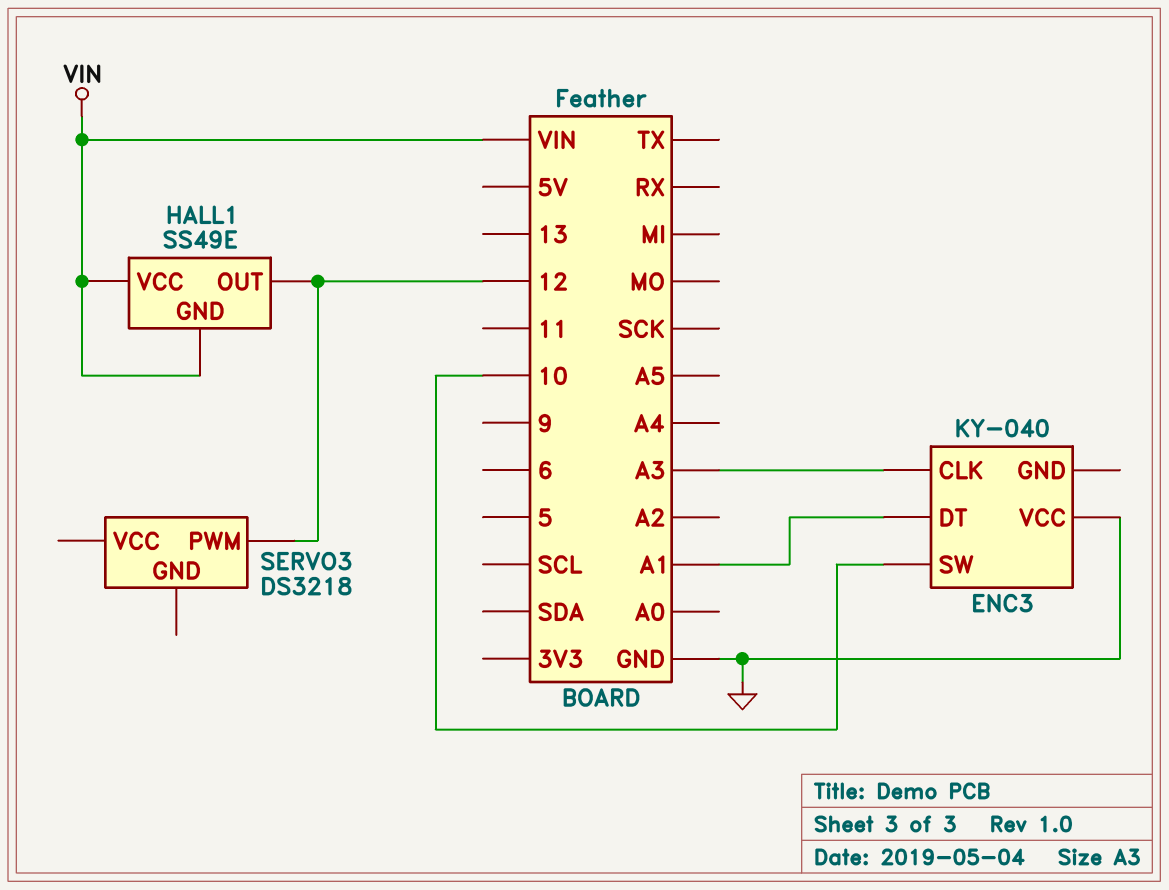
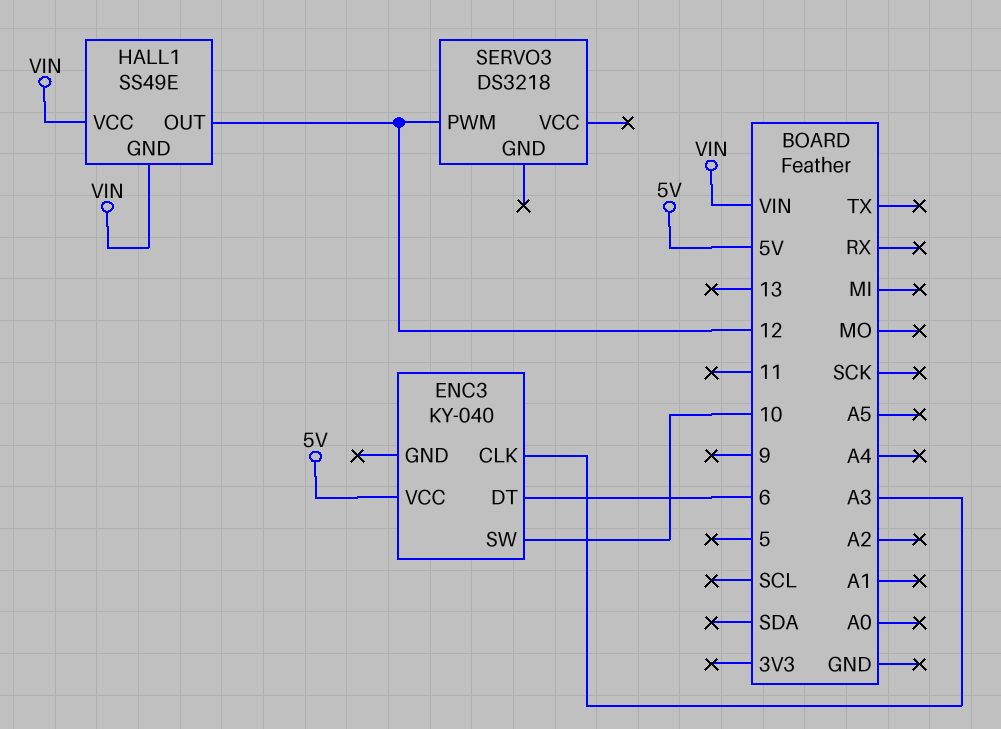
ENC3 pin DT: A1 -> 6
ENC3 pin VCC: GND -> 5V

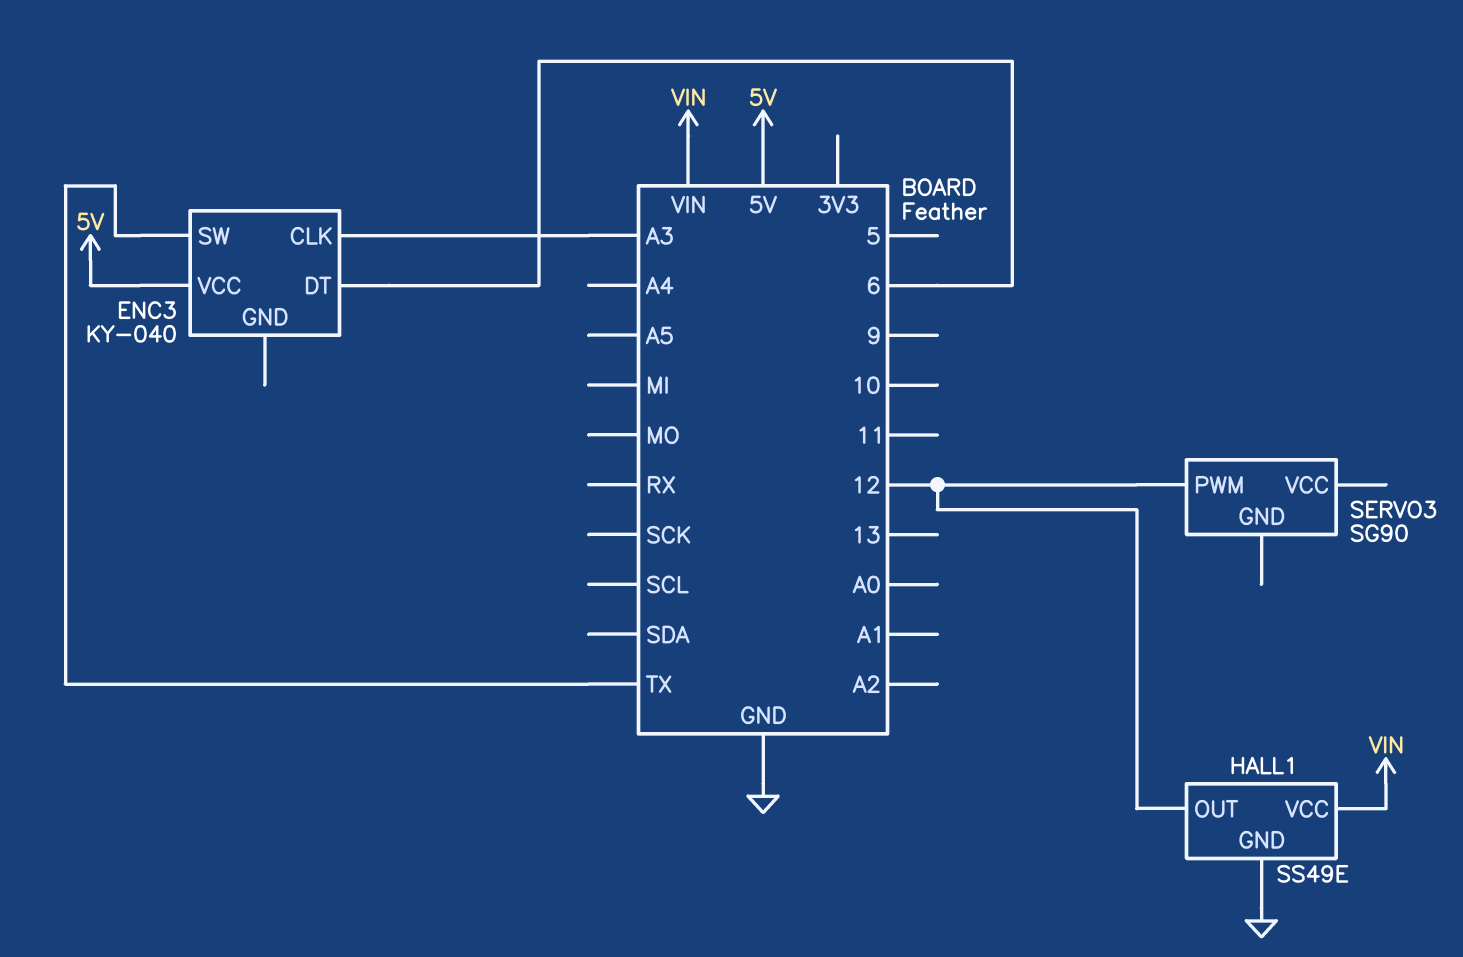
ENC3 pin SW: 10 -> TX
HALL1 pin GND: VIN -> GND
SERVO3: DS3218 -> SG90

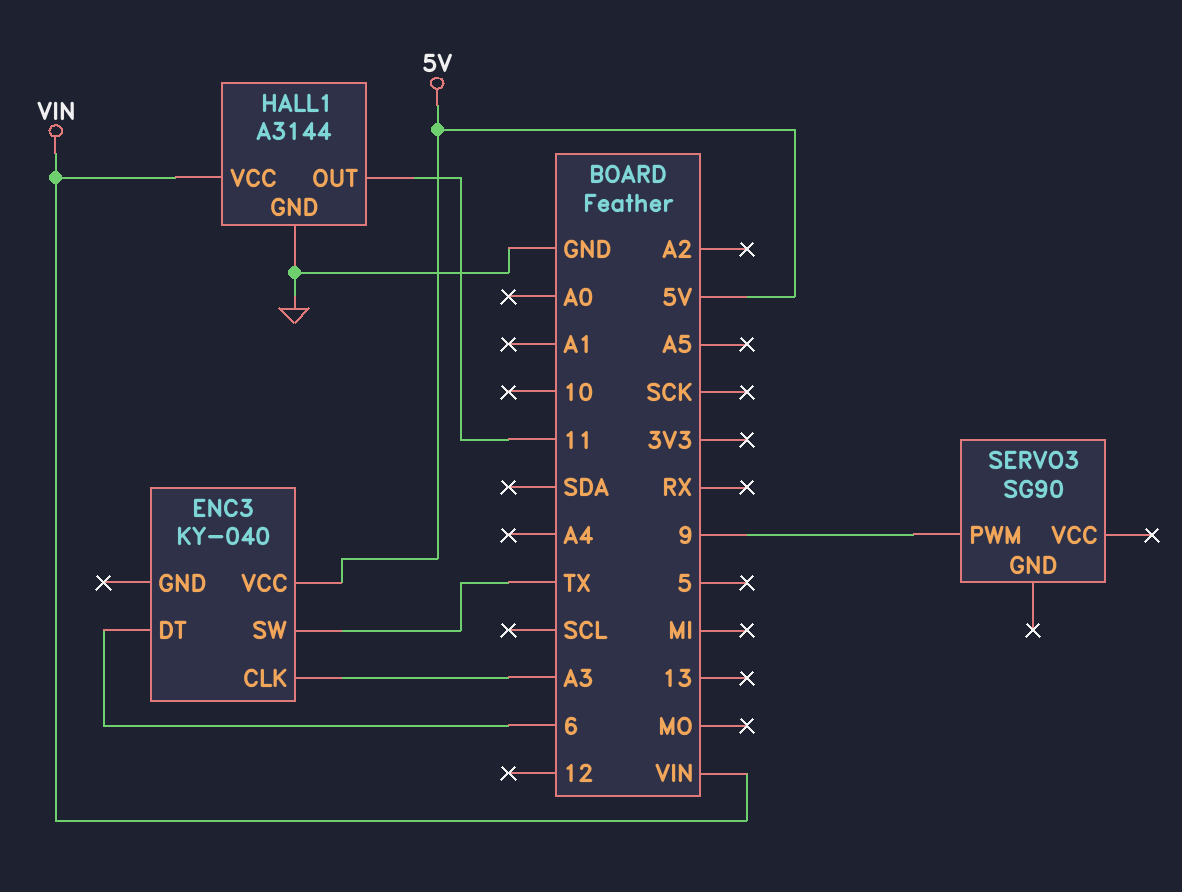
HALL1: SS49E -> A3144
HALL1 pin OUT: 12 -> 11
SERVO3 pin PWM: 12 -> 9

